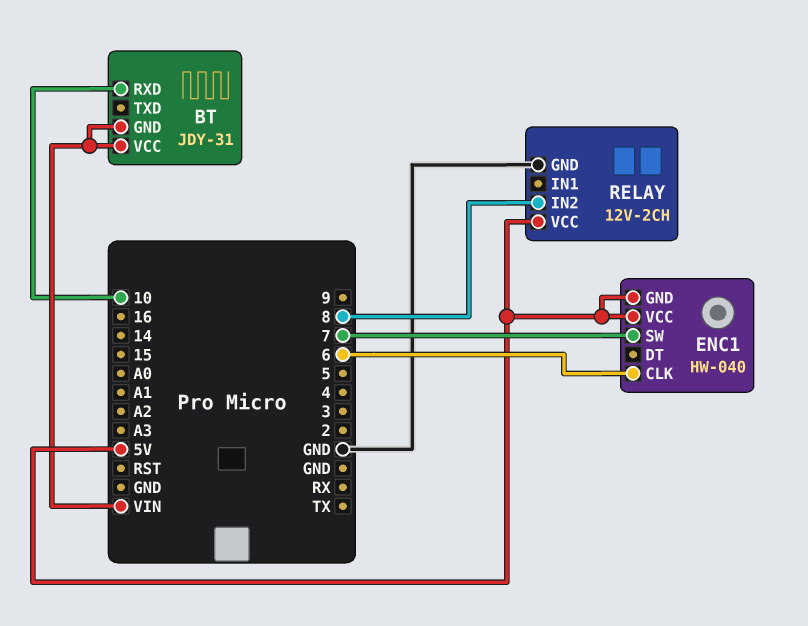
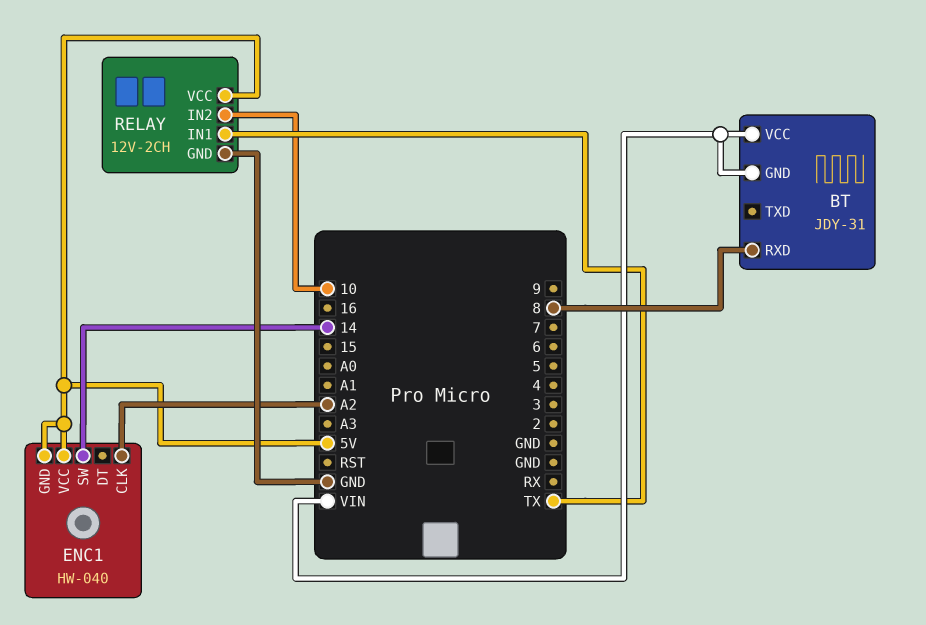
BT pin RXD: 10 -> 8
ENC1 pin CLK: 6 -> A2
ENC1 pin SW: 7 -> 14
RELAY pin IN1: none -> TX
RELAY pin IN2: 8 -> 10

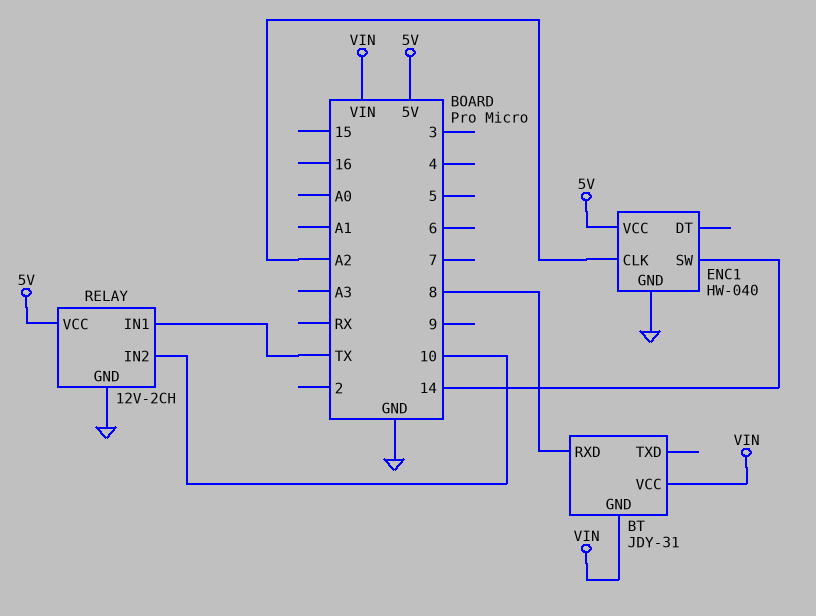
ENC1 pin GND: 5V -> GND

